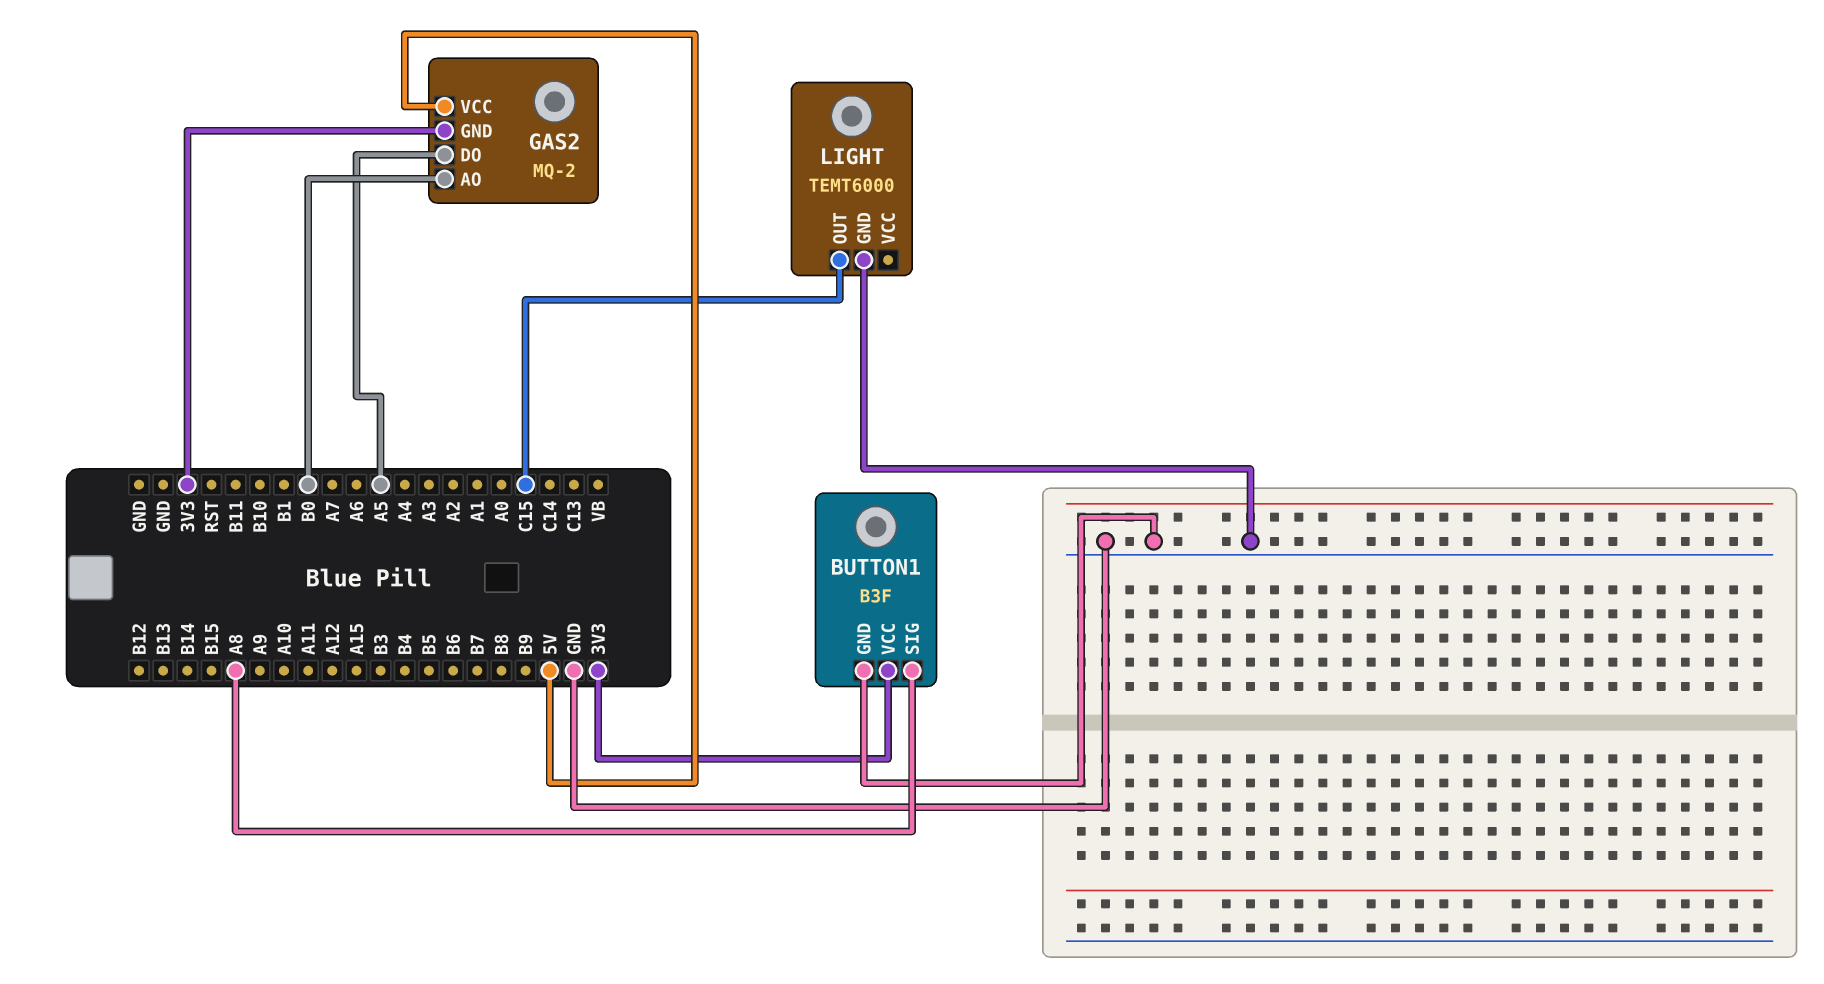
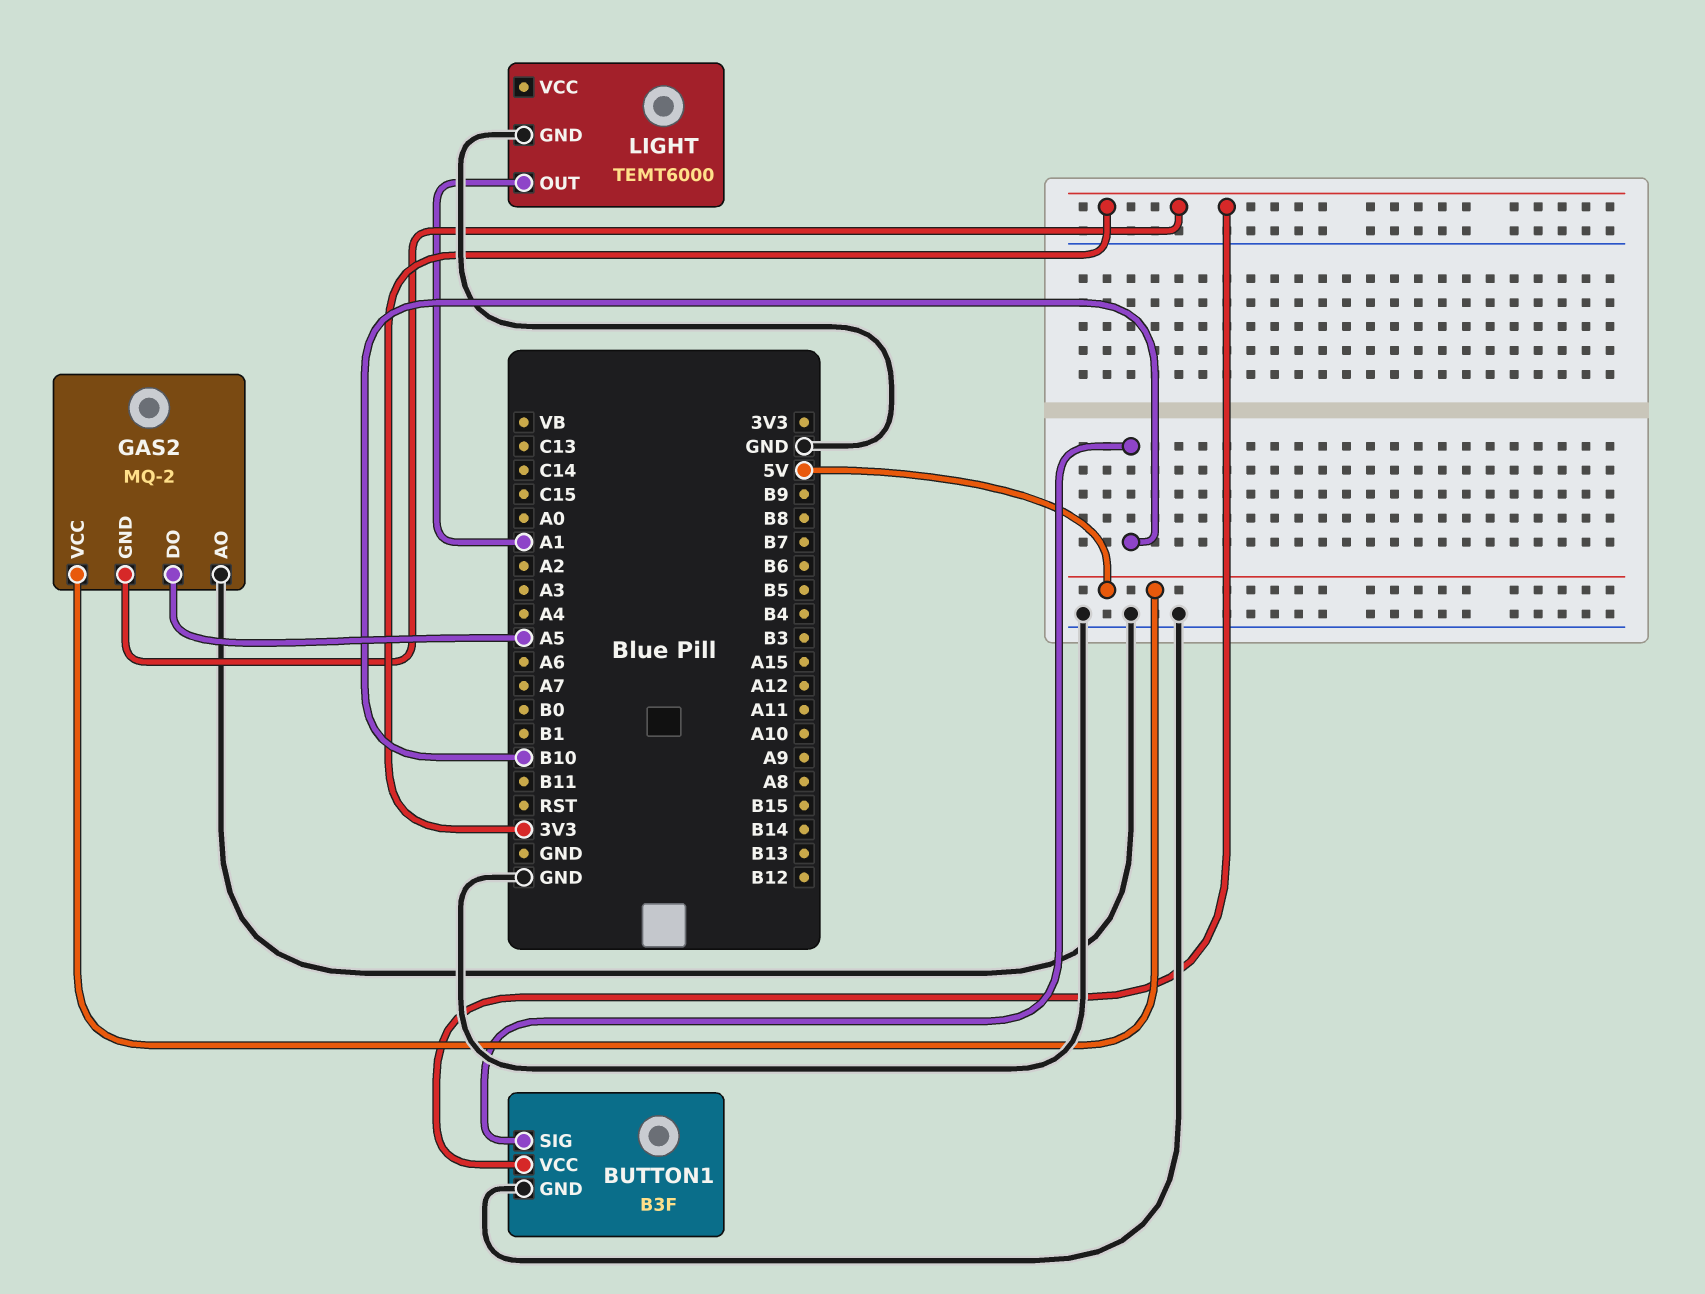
BUTTON1 pin SIG: A8 -> B10
GAS2 pin AO: B0 -> GND
LIGHT pin OUT: C15 -> A1

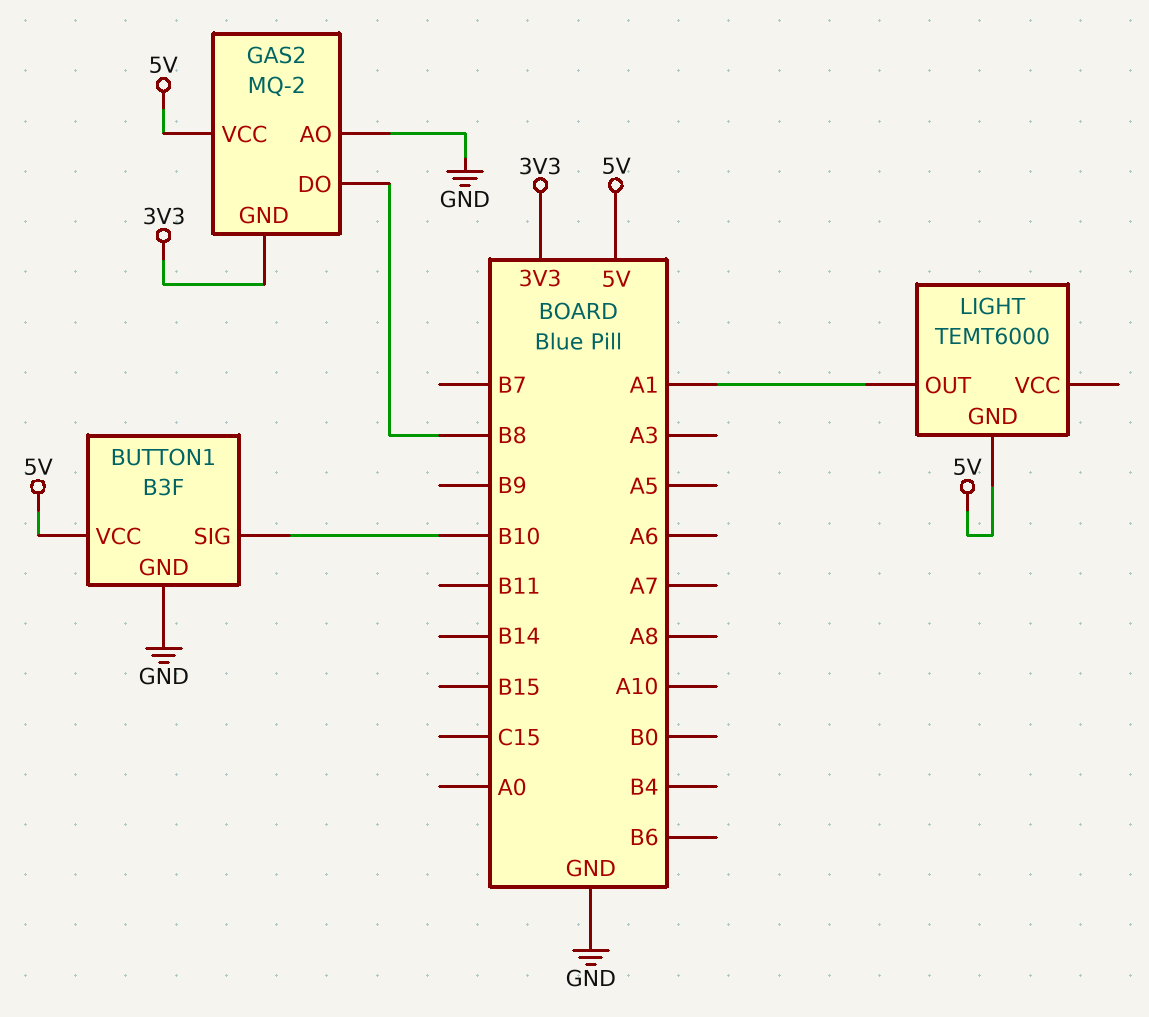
BUTTON1 pin VCC: 3V3 -> 5V
GAS2 pin DO: A5 -> B8
LIGHT pin GND: GND -> 5V

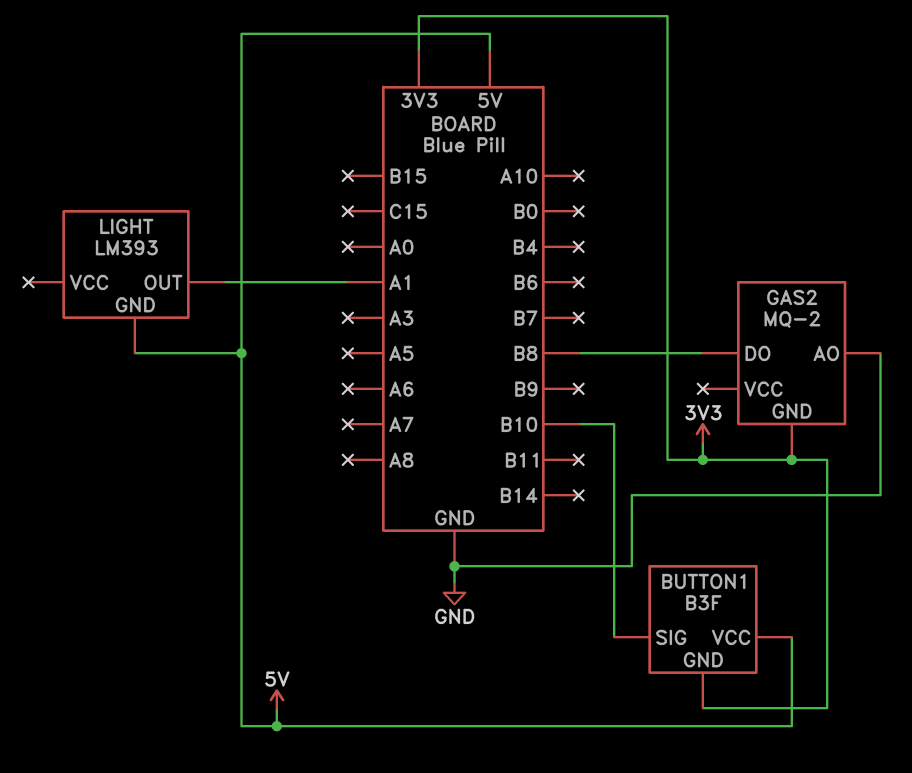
BUTTON1 pin GND: GND -> 3V3
GAS2 pin VCC: 5V -> none
LIGHT: TEMT6000 -> LM393

